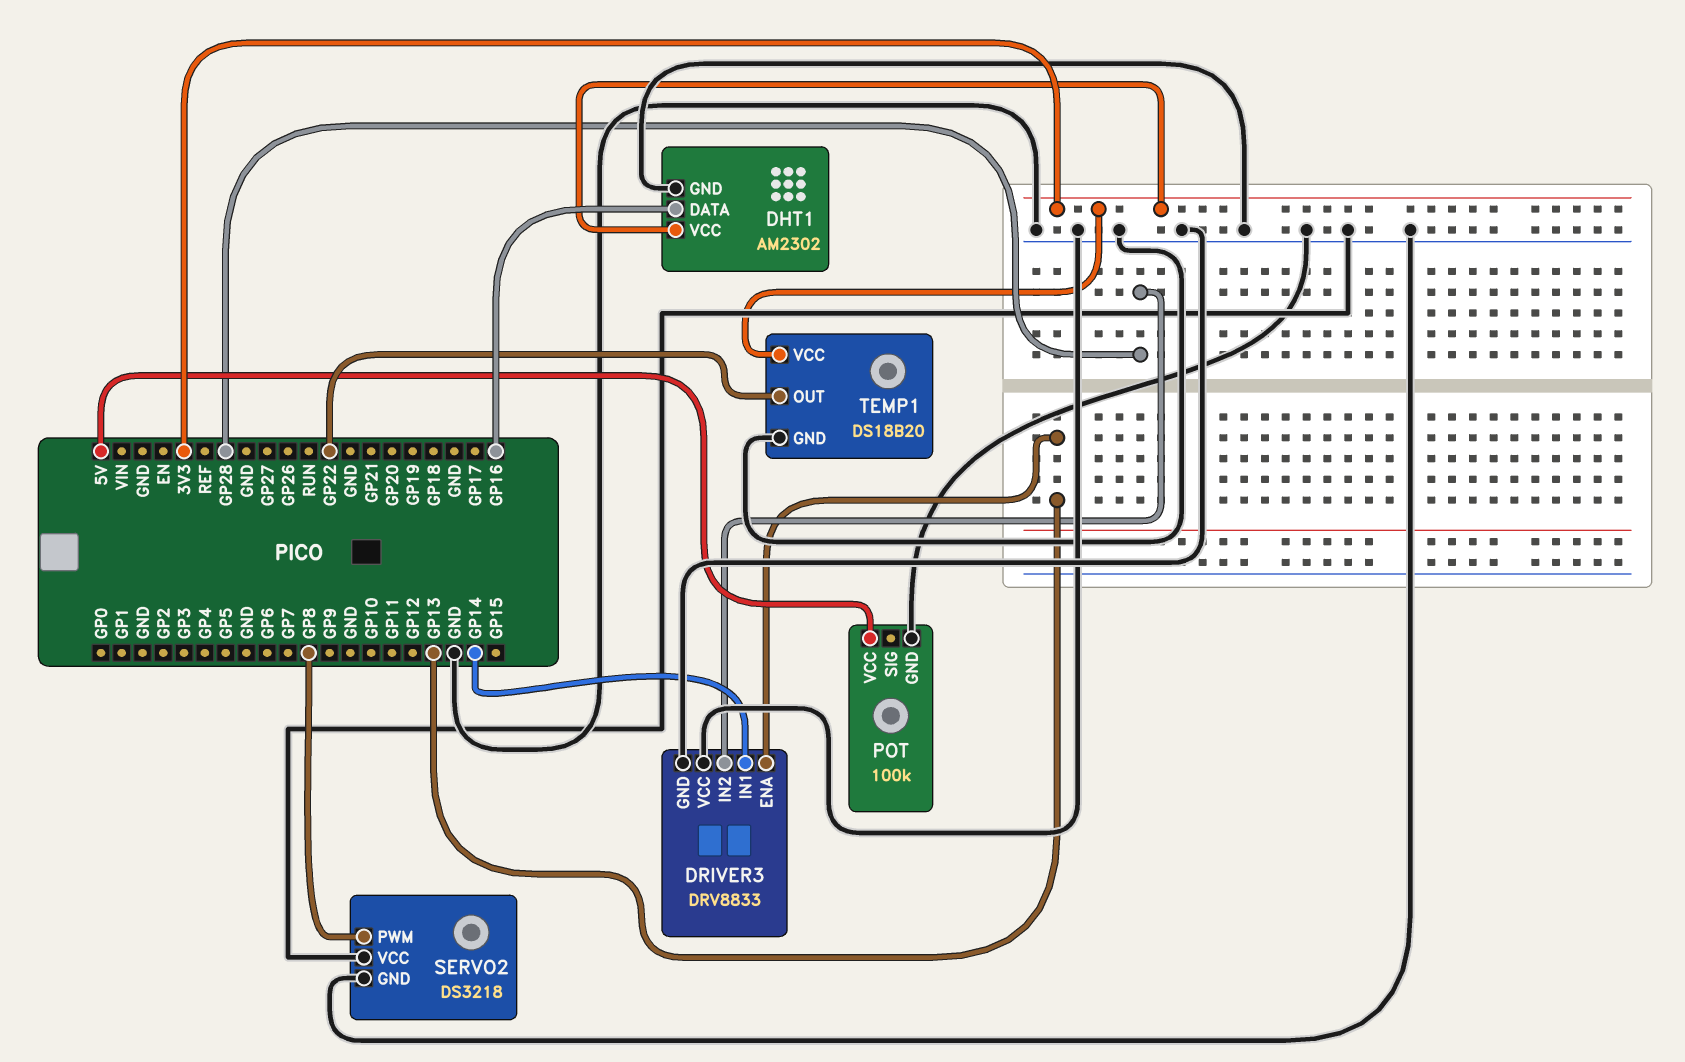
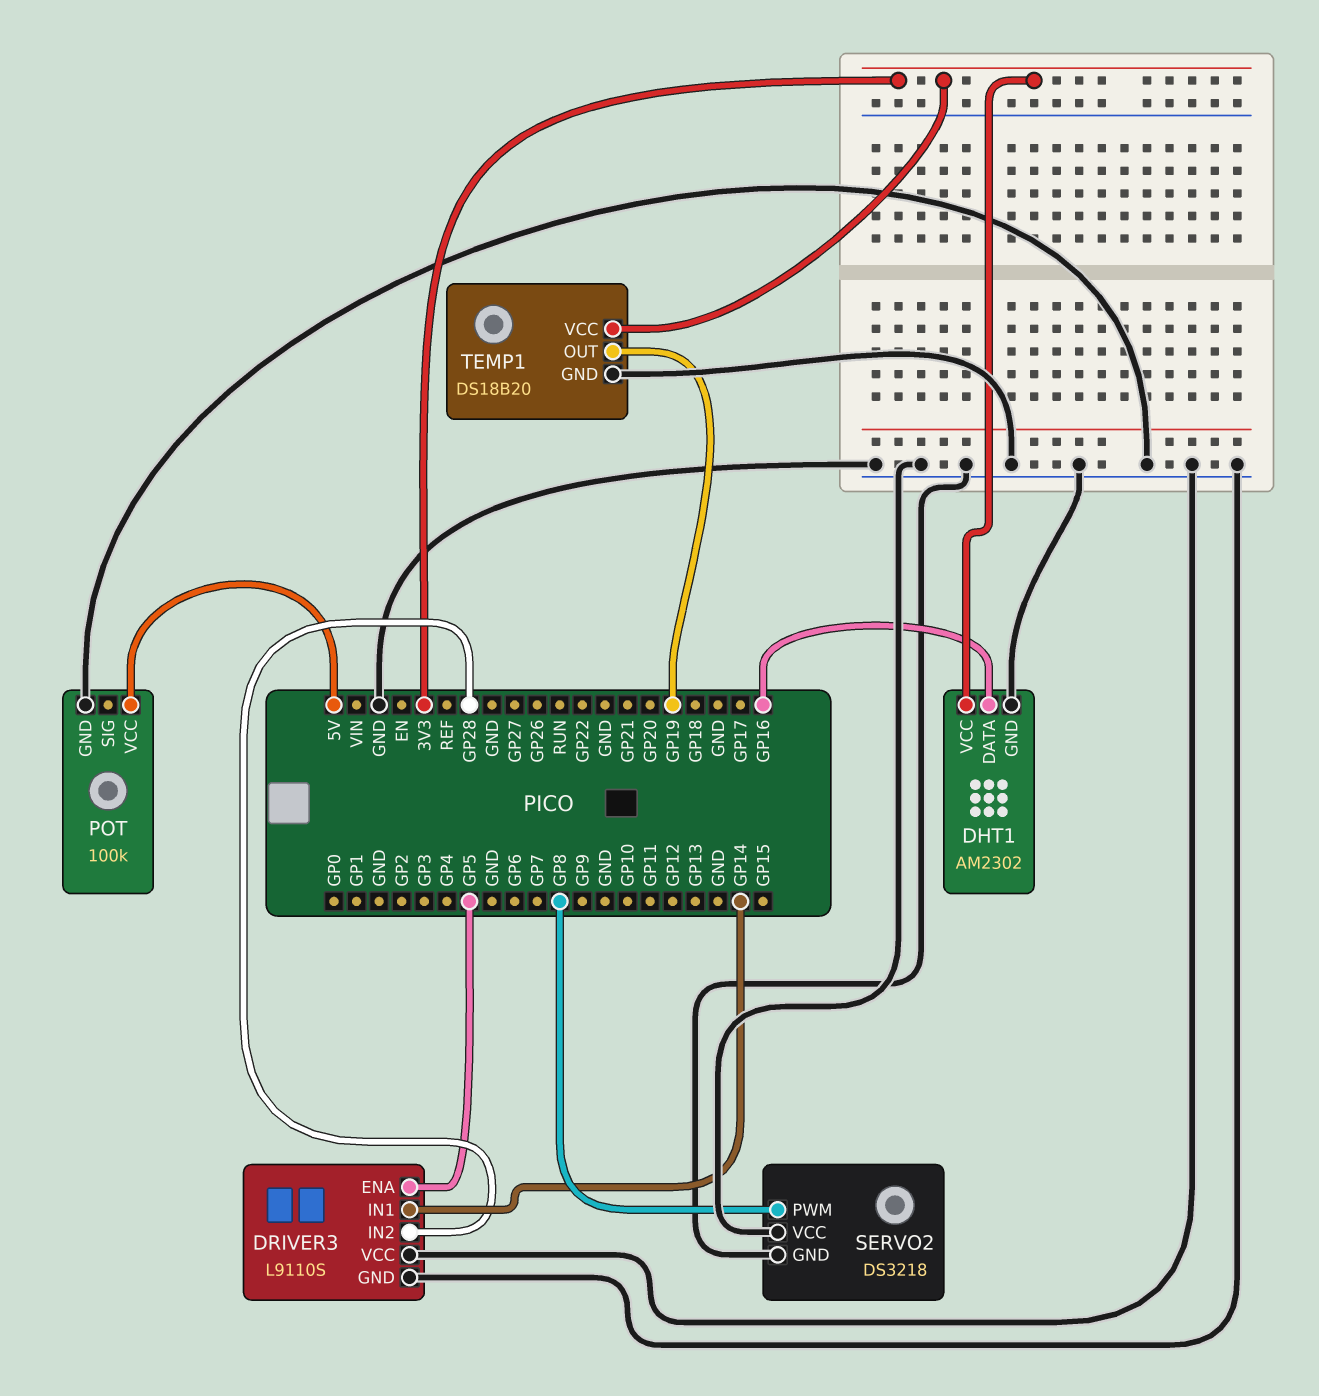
DRIVER3: DRV8833 -> L9110S
DRIVER3 pin ENA: GP13 -> GP5
TEMP1 pin OUT: GP22 -> GP19

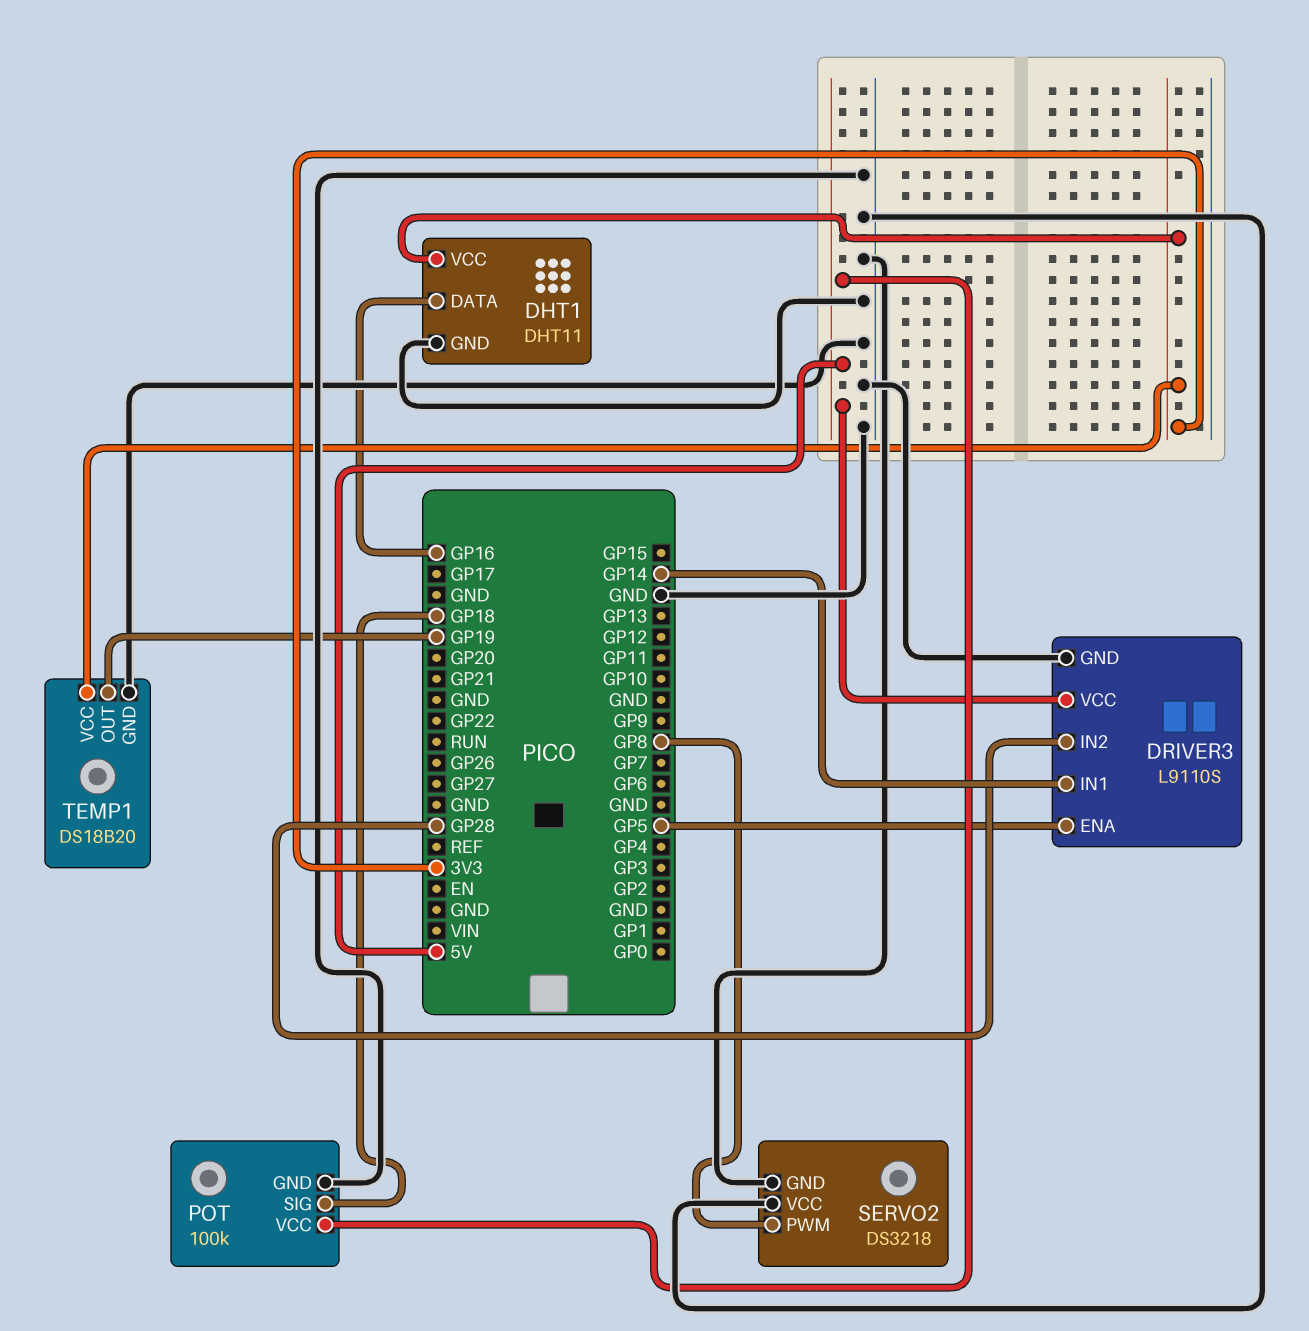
DHT1: AM2302 -> DHT11
DRIVER3 pin VCC: GND -> 5V
POT pin SIG: none -> GP18

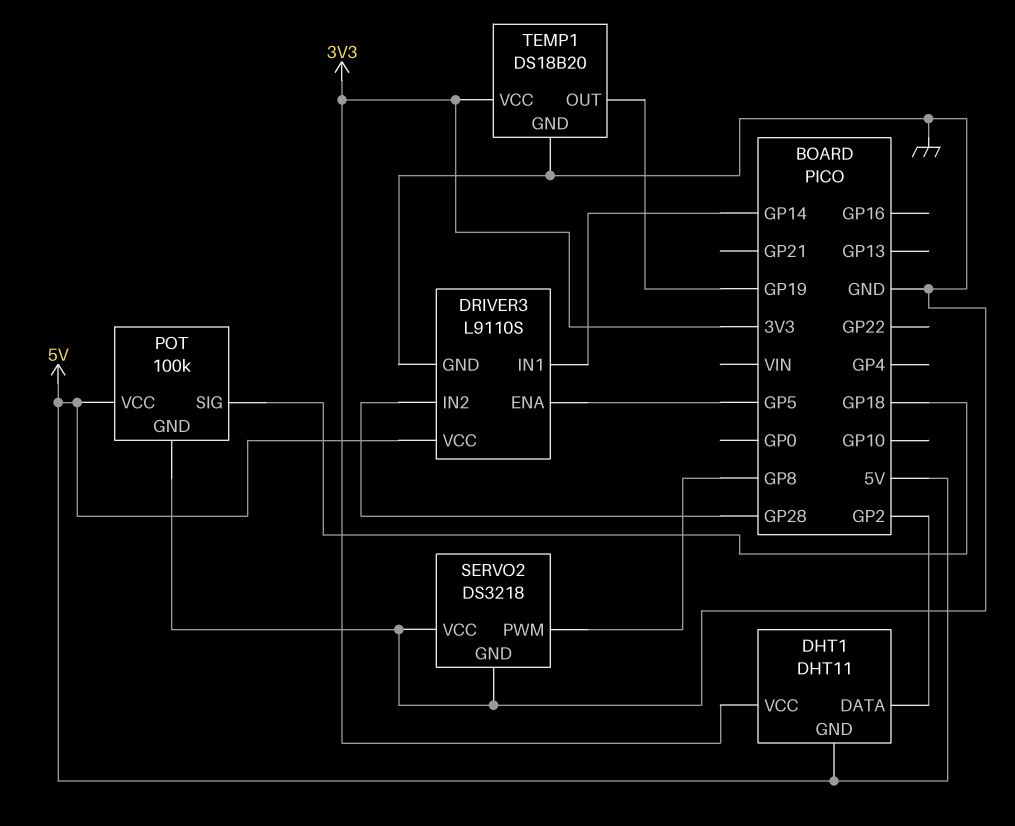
DHT1 pin DATA: GP16 -> GP2
DHT1 pin GND: GND -> 5V

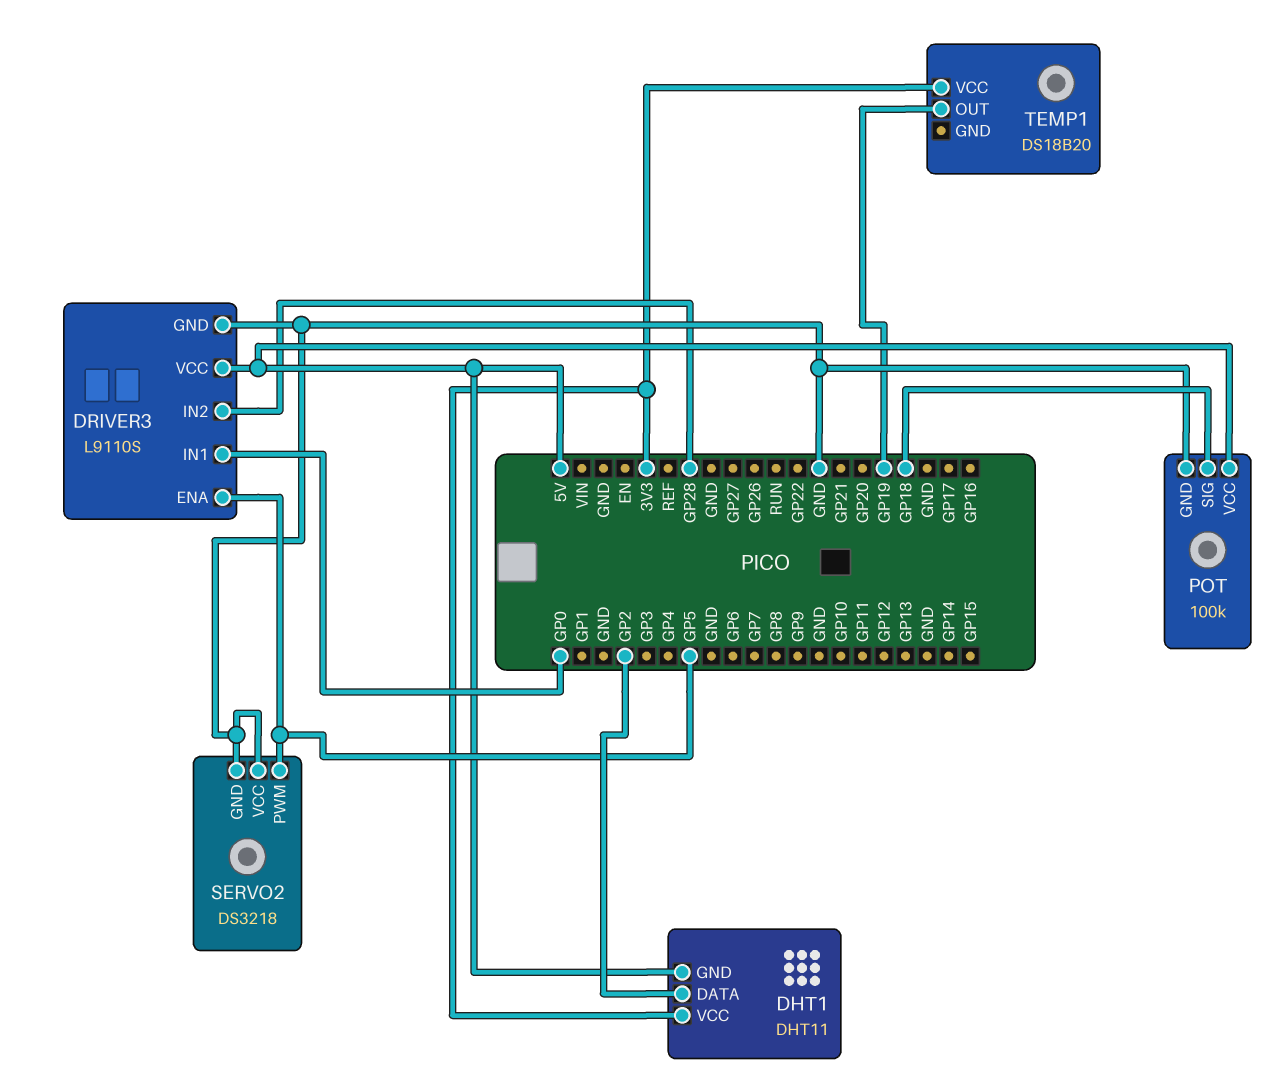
DRIVER3 pin IN1: GP14 -> GP0
SERVO2 pin PWM: GP8 -> GP5
TEMP1 pin GND: GND -> none

